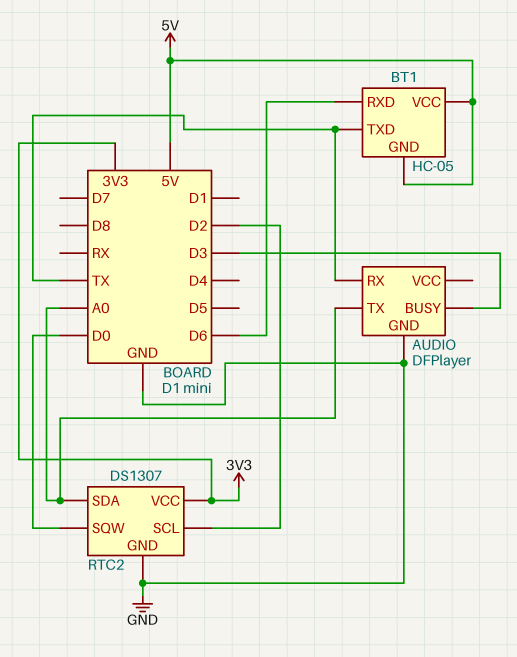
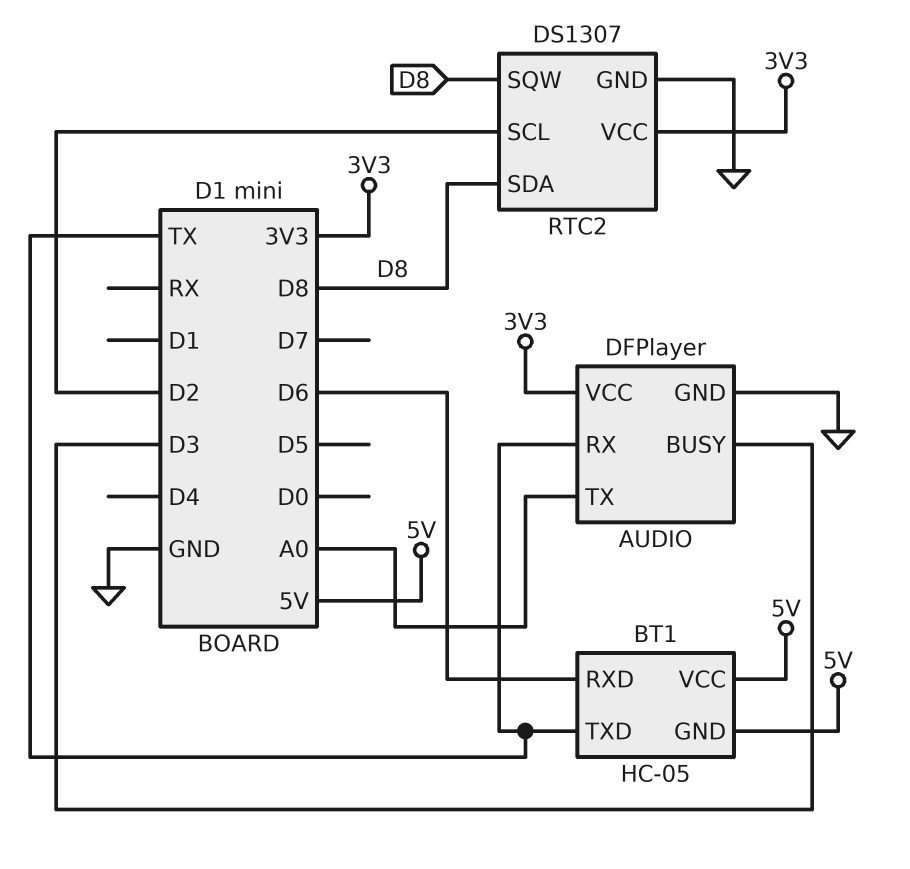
AUDIO pin VCC: none -> 3V3
RTC2 pin SDA: A0 -> D8
RTC2 pin SQW: D0 -> D8

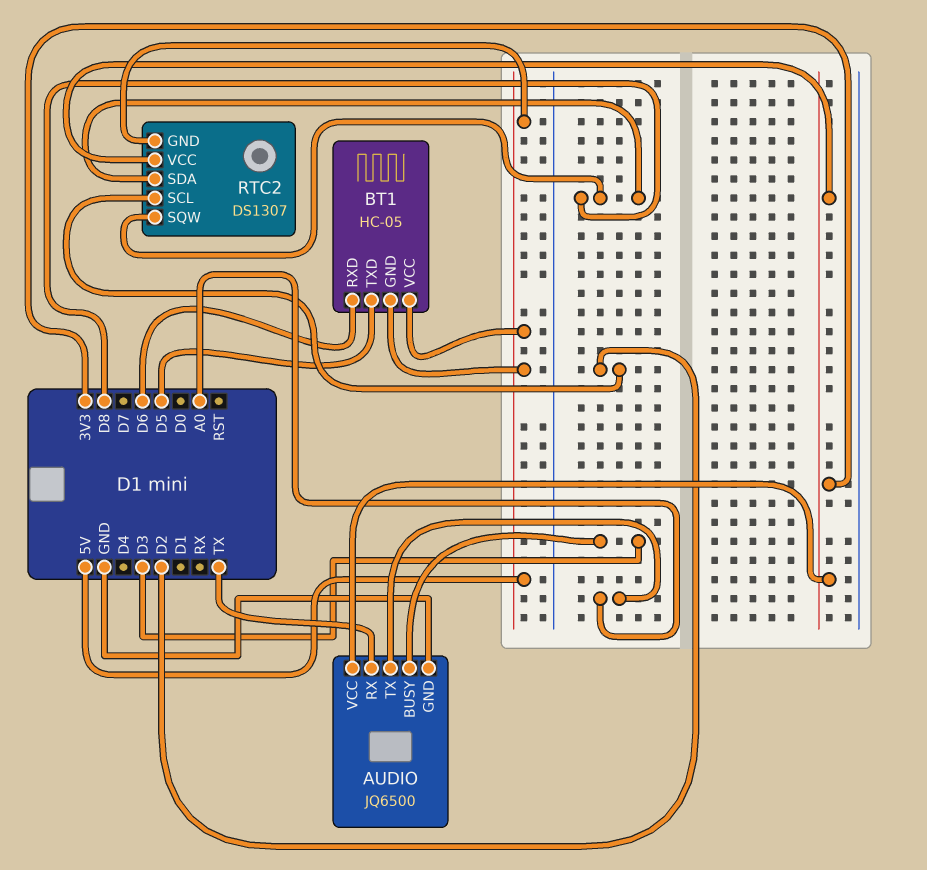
AUDIO: DFPlayer -> JQ6500
BT1 pin TXD: TX -> D5
RTC2 pin GND: GND -> 5V

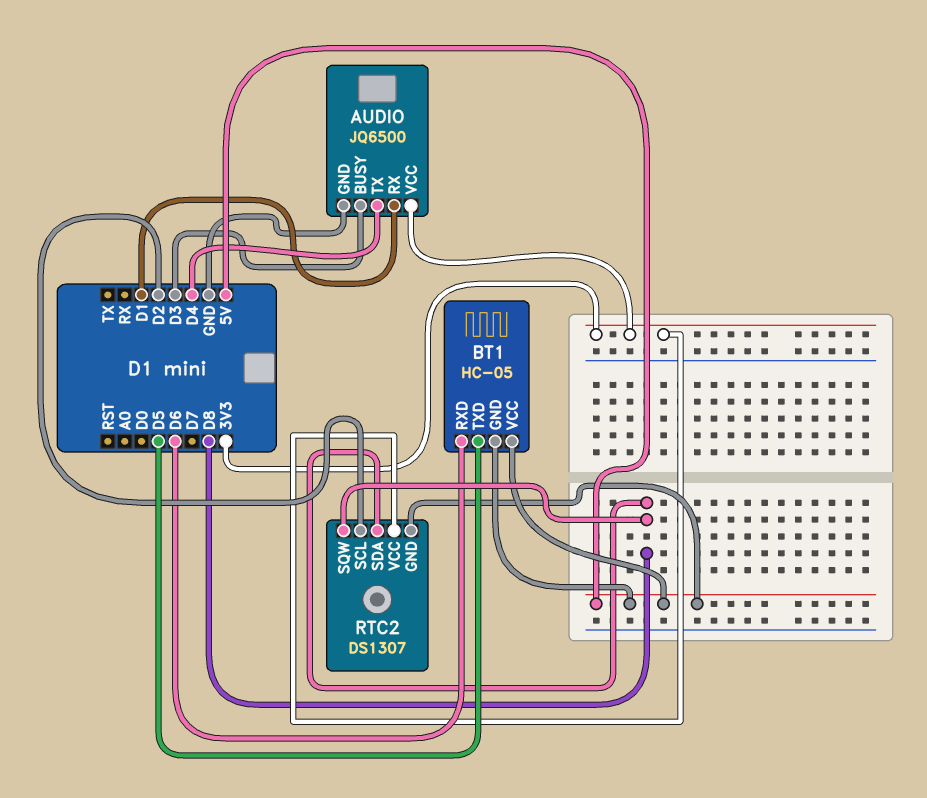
AUDIO pin RX: TX -> D1
AUDIO pin TX: A0 -> D4

